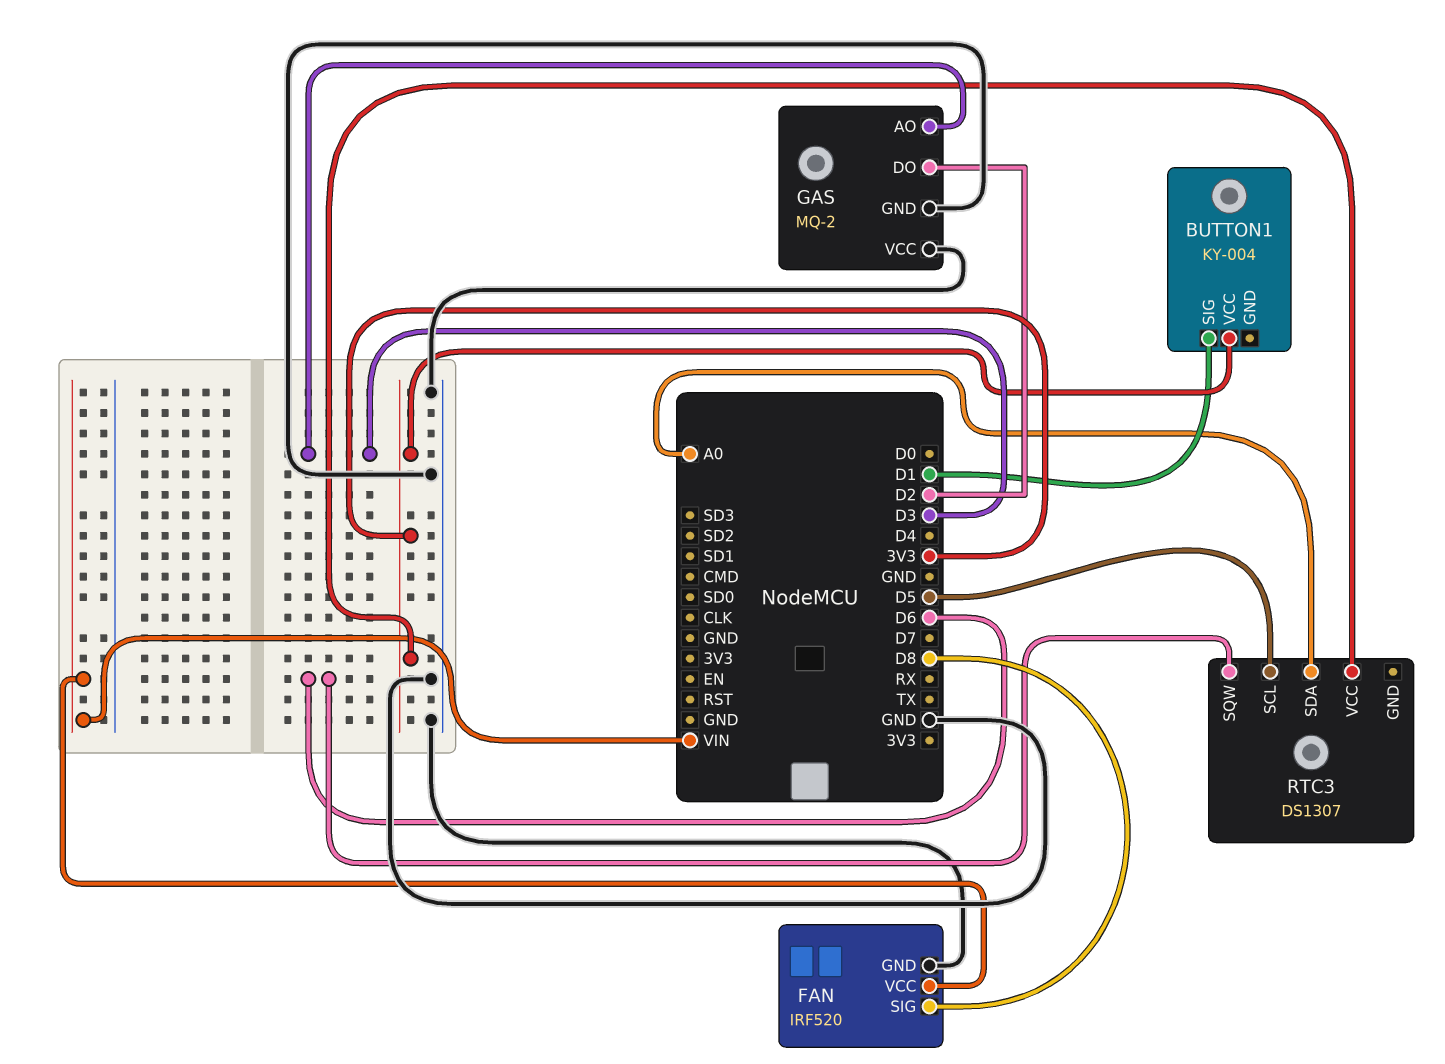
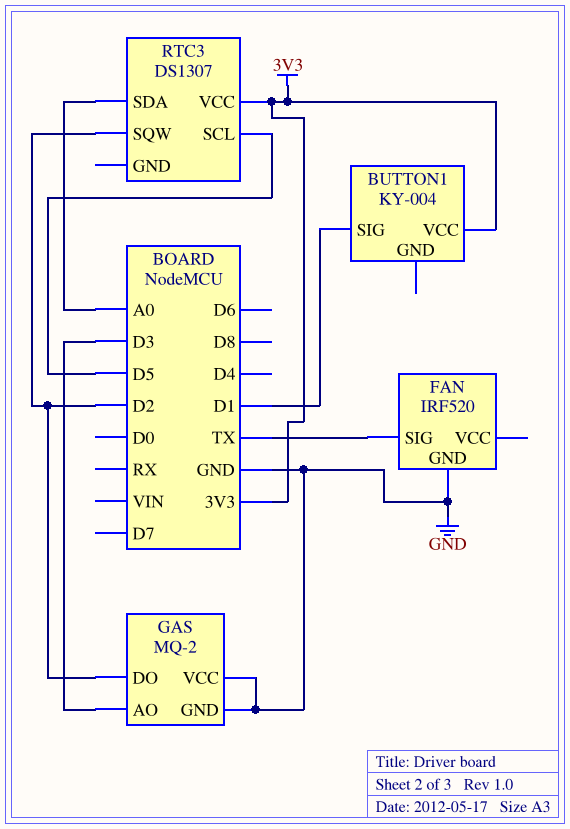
FAN pin SIG: D8 -> TX
FAN pin VCC: VIN -> none
RTC3 pin SQW: D6 -> D2

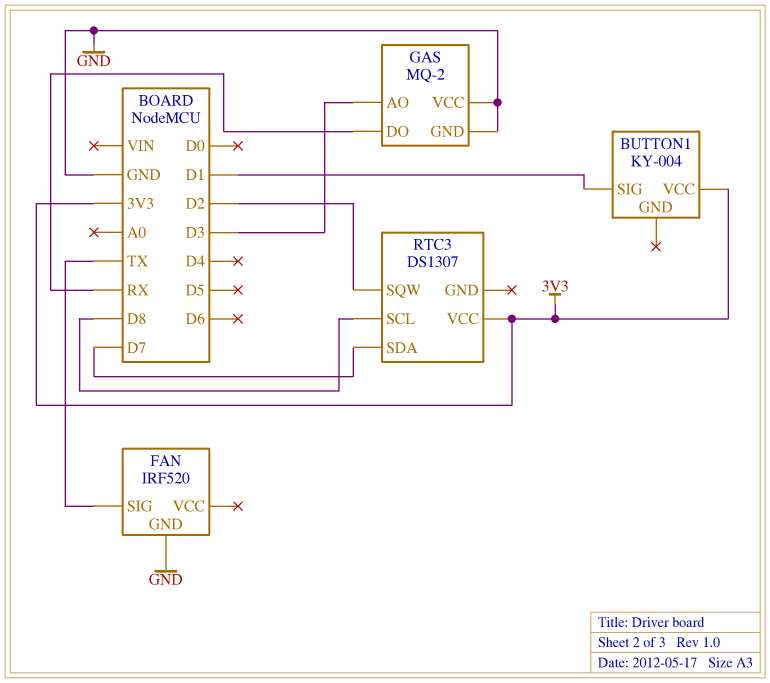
GAS pin DO: D2 -> RX
RTC3 pin SCL: D5 -> D8
RTC3 pin SDA: A0 -> D7

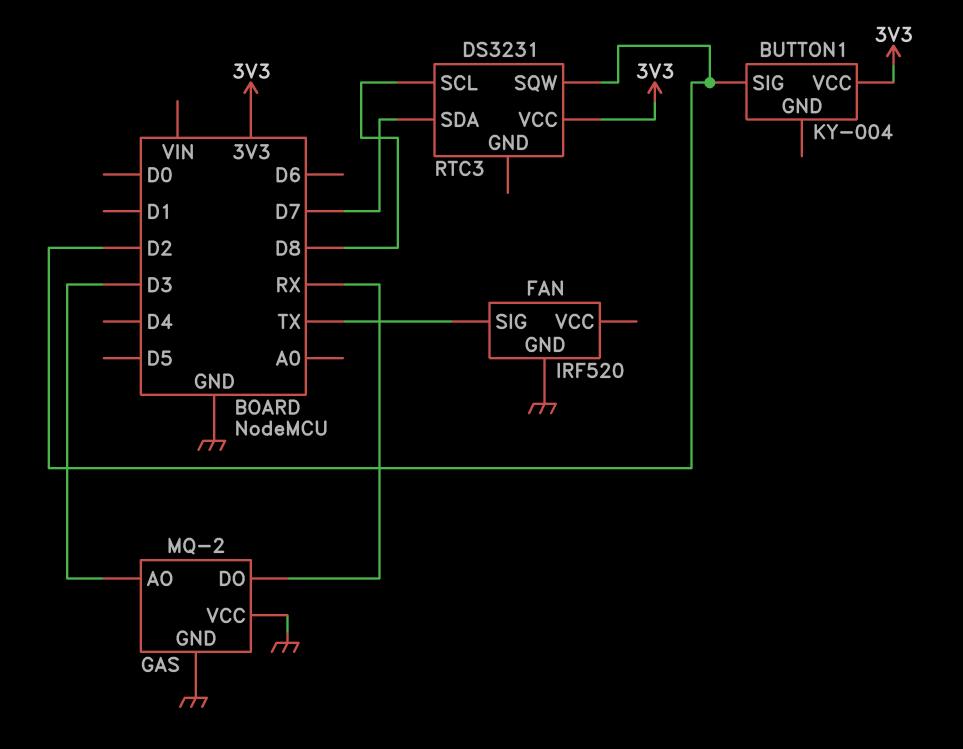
BUTTON1 pin SIG: D1 -> D2
RTC3: DS1307 -> DS3231

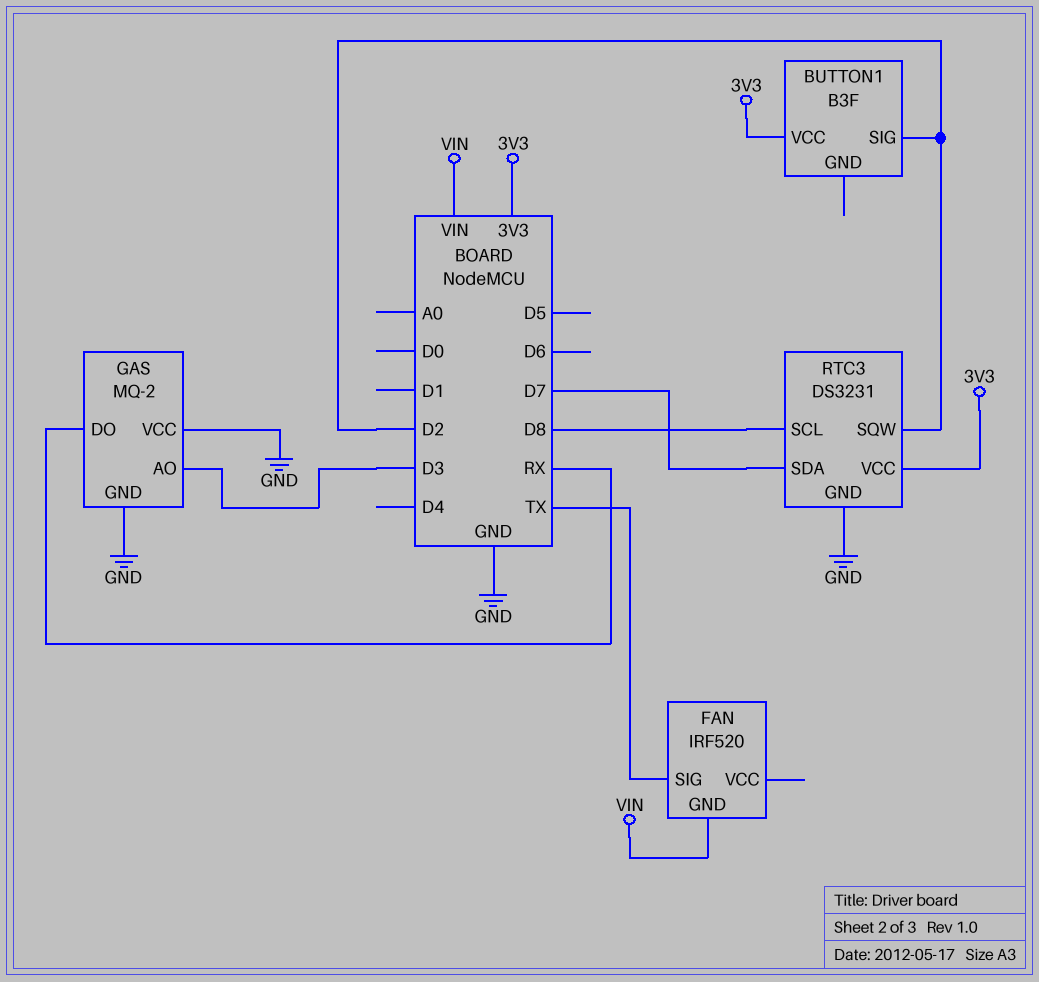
BUTTON1: KY-004 -> B3F
FAN pin GND: GND -> VIN
RTC3 pin GND: none -> GND

